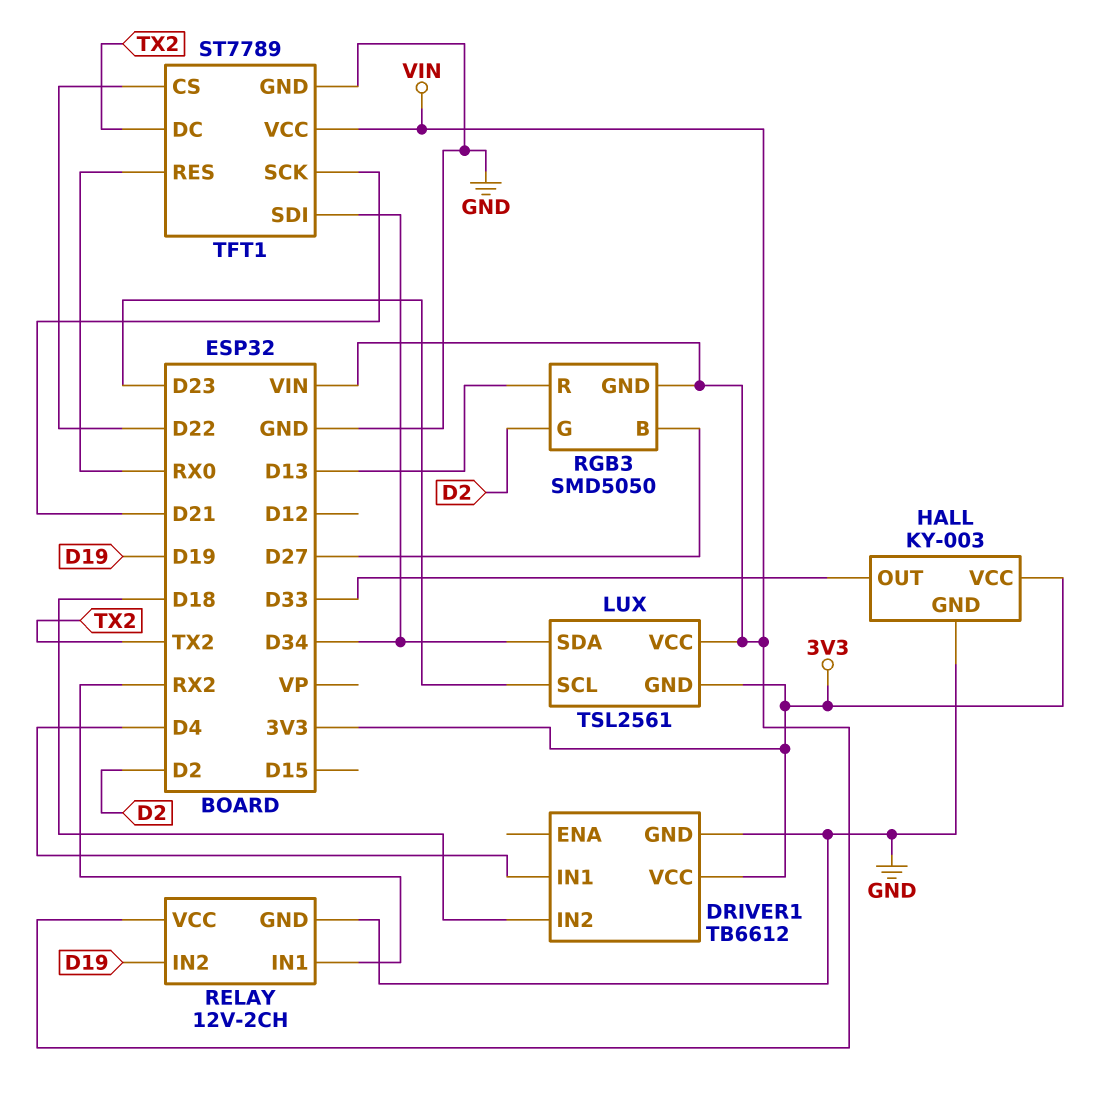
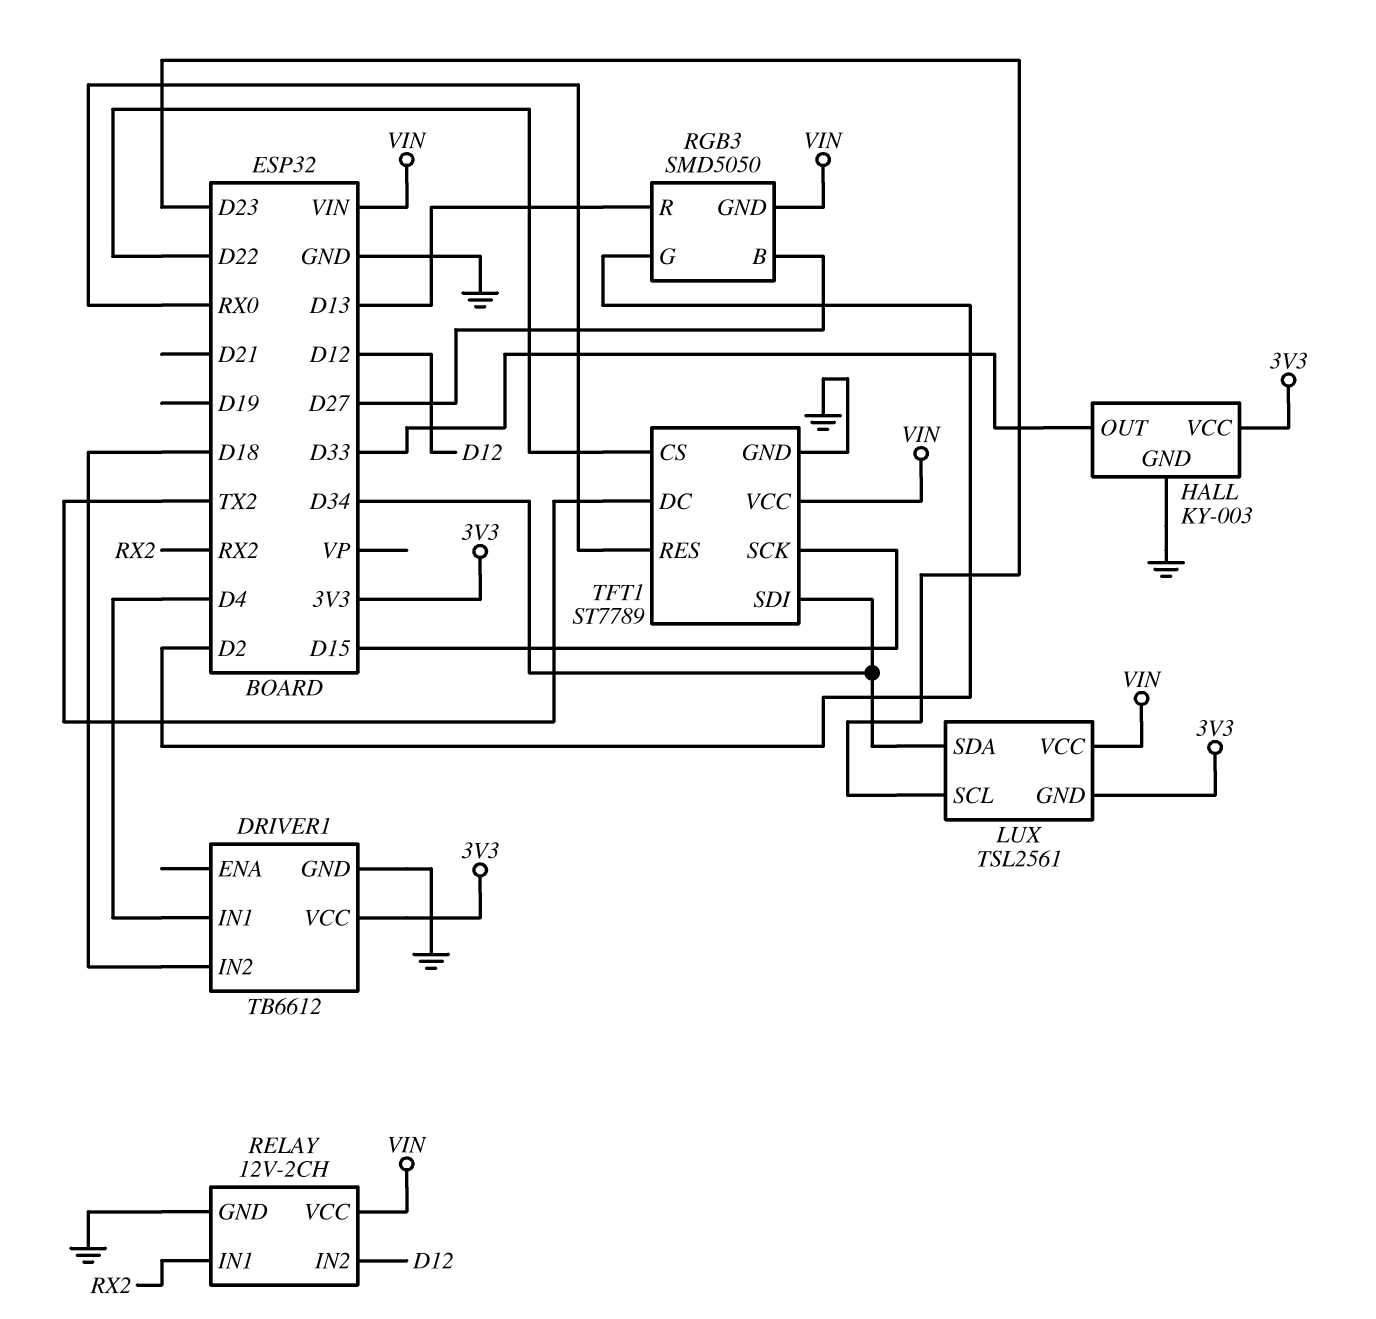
RELAY pin IN2: D19 -> D12
TFT1 pin SCK: D21 -> D15

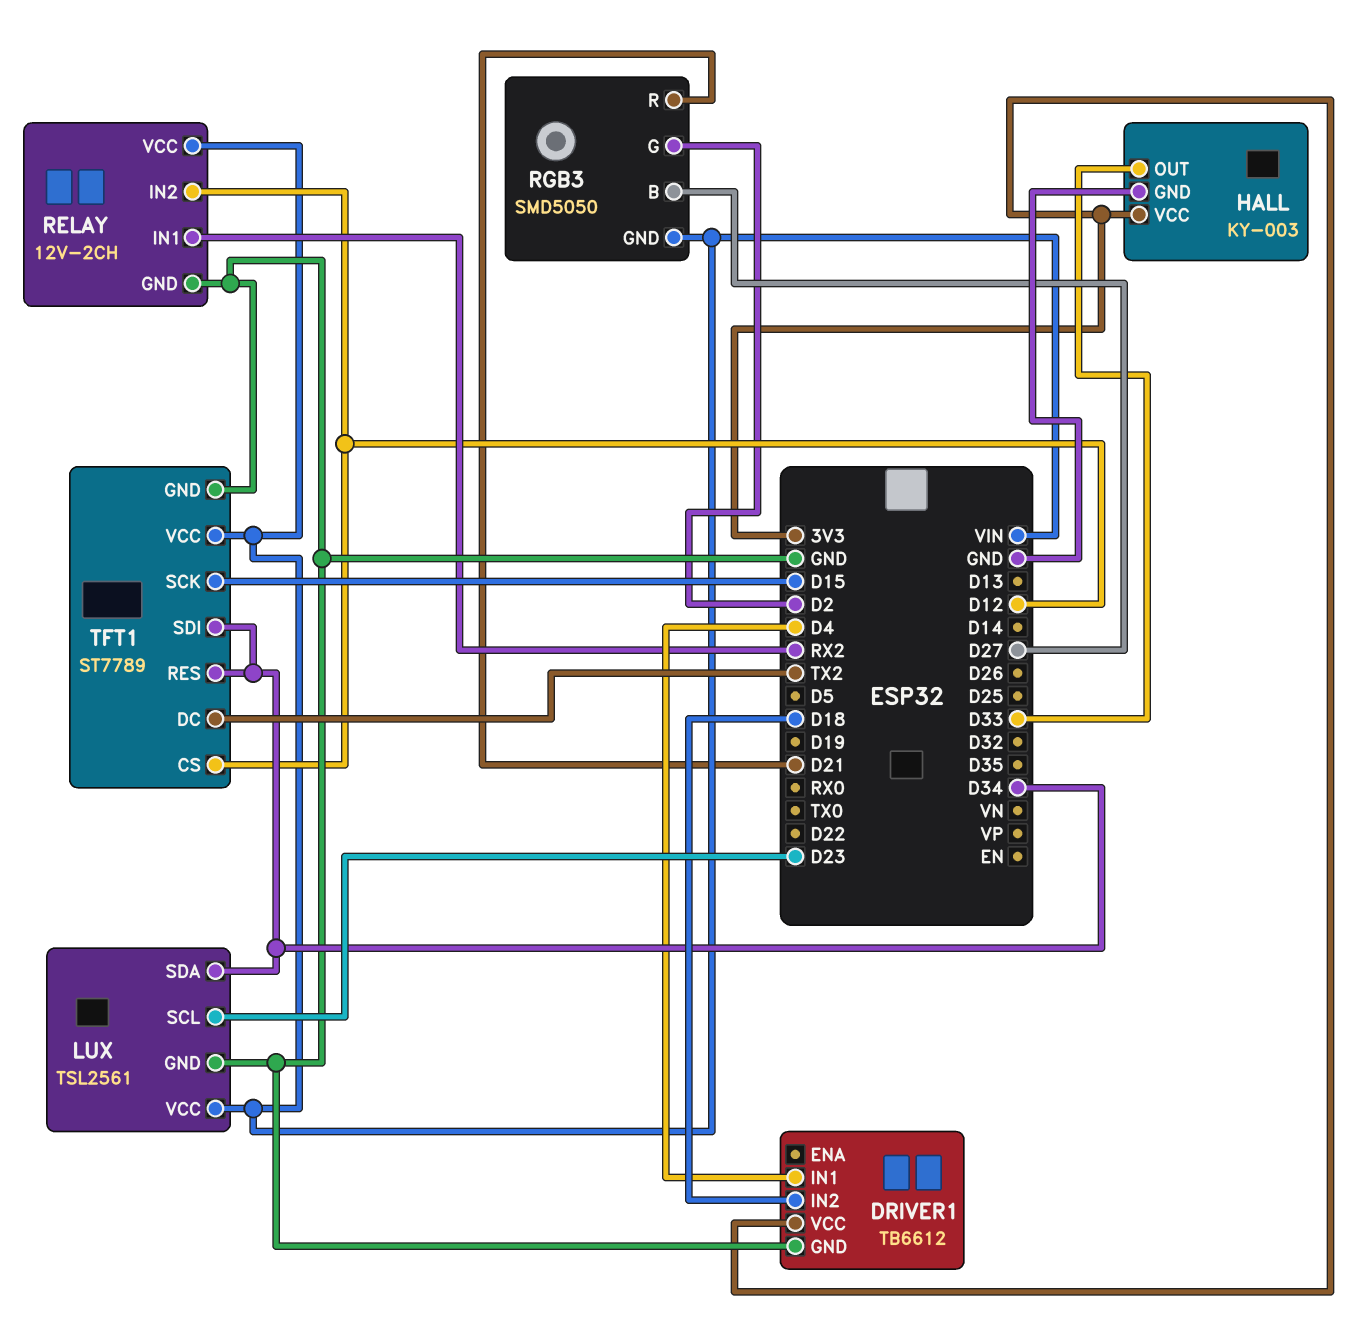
LUX pin GND: 3V3 -> GND
RGB3 pin R: D13 -> D21
TFT1 pin CS: D22 -> D12
TFT1 pin RES: RX0 -> D34

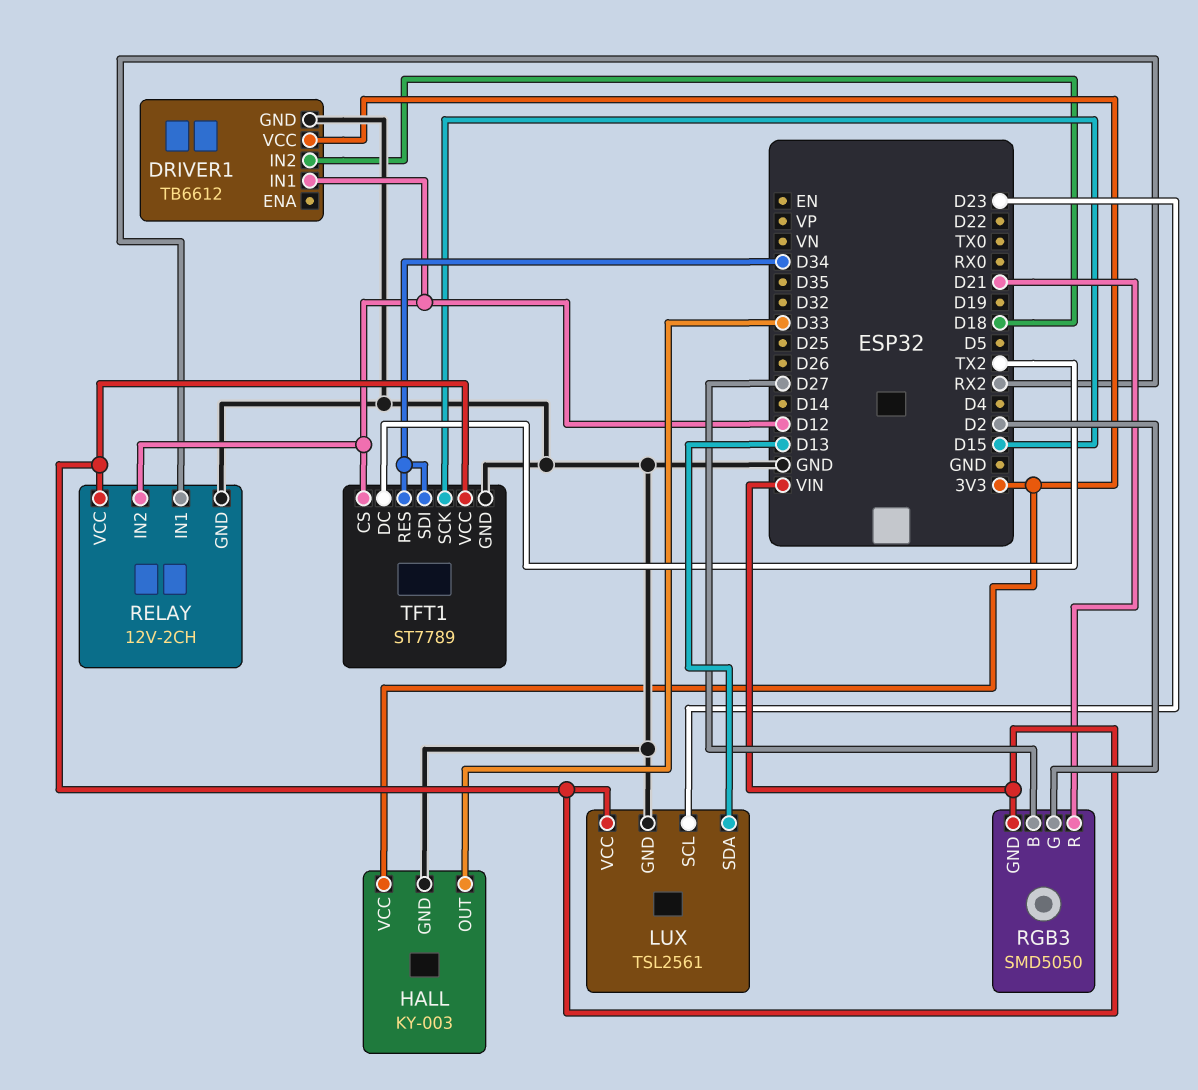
DRIVER1 pin IN1: D4 -> D12
LUX pin SDA: D34 -> D13

